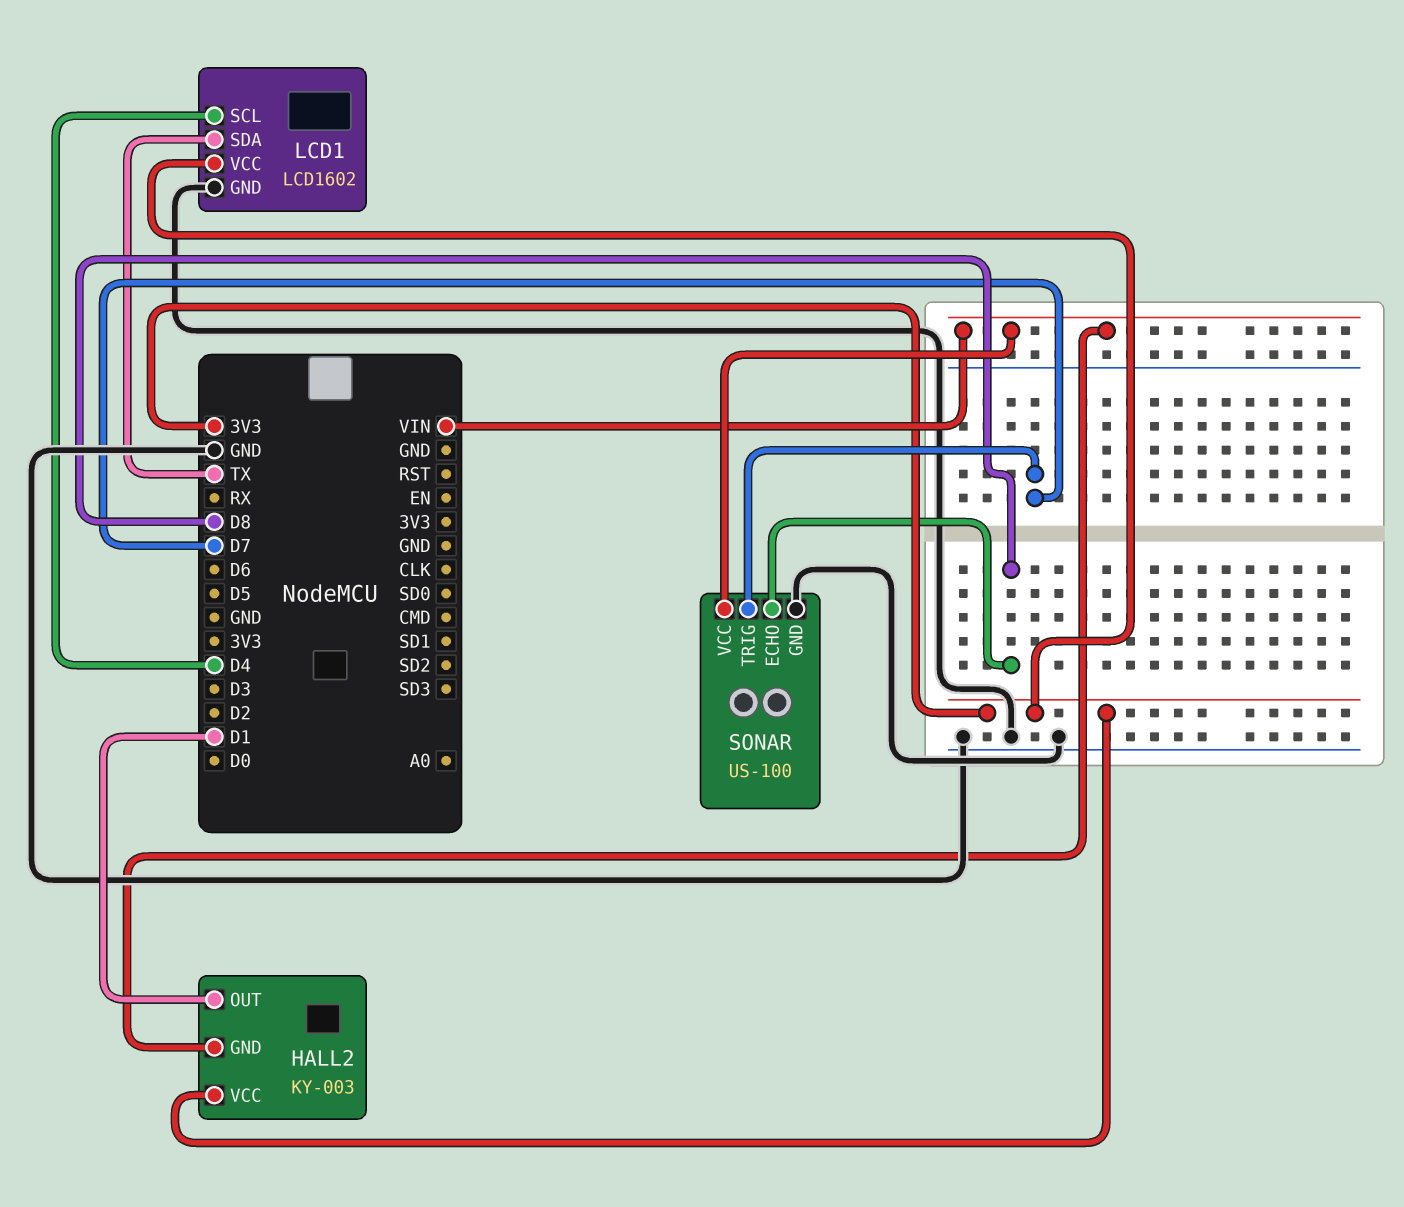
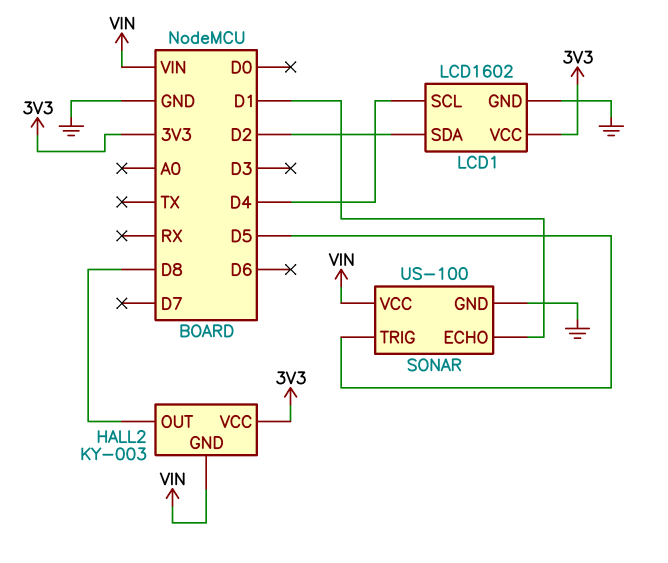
HALL2 pin OUT: D1 -> D8
LCD1 pin SDA: TX -> D2
SONAR pin ECHO: D8 -> D1
SONAR pin TRIG: D7 -> D5

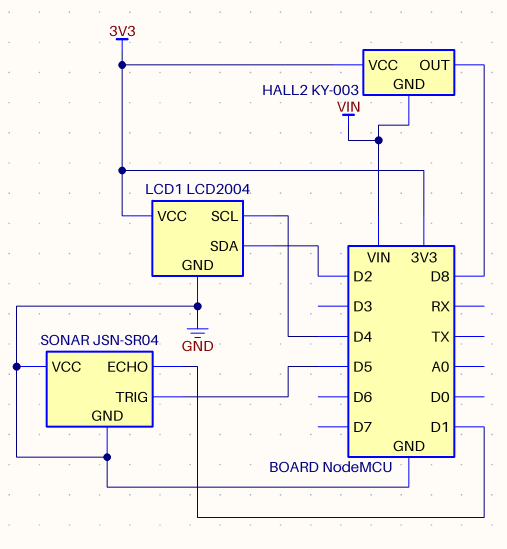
LCD1: LCD1602 -> LCD2004
SONAR: US-100 -> JSN-SR04
SONAR pin VCC: VIN -> GND

